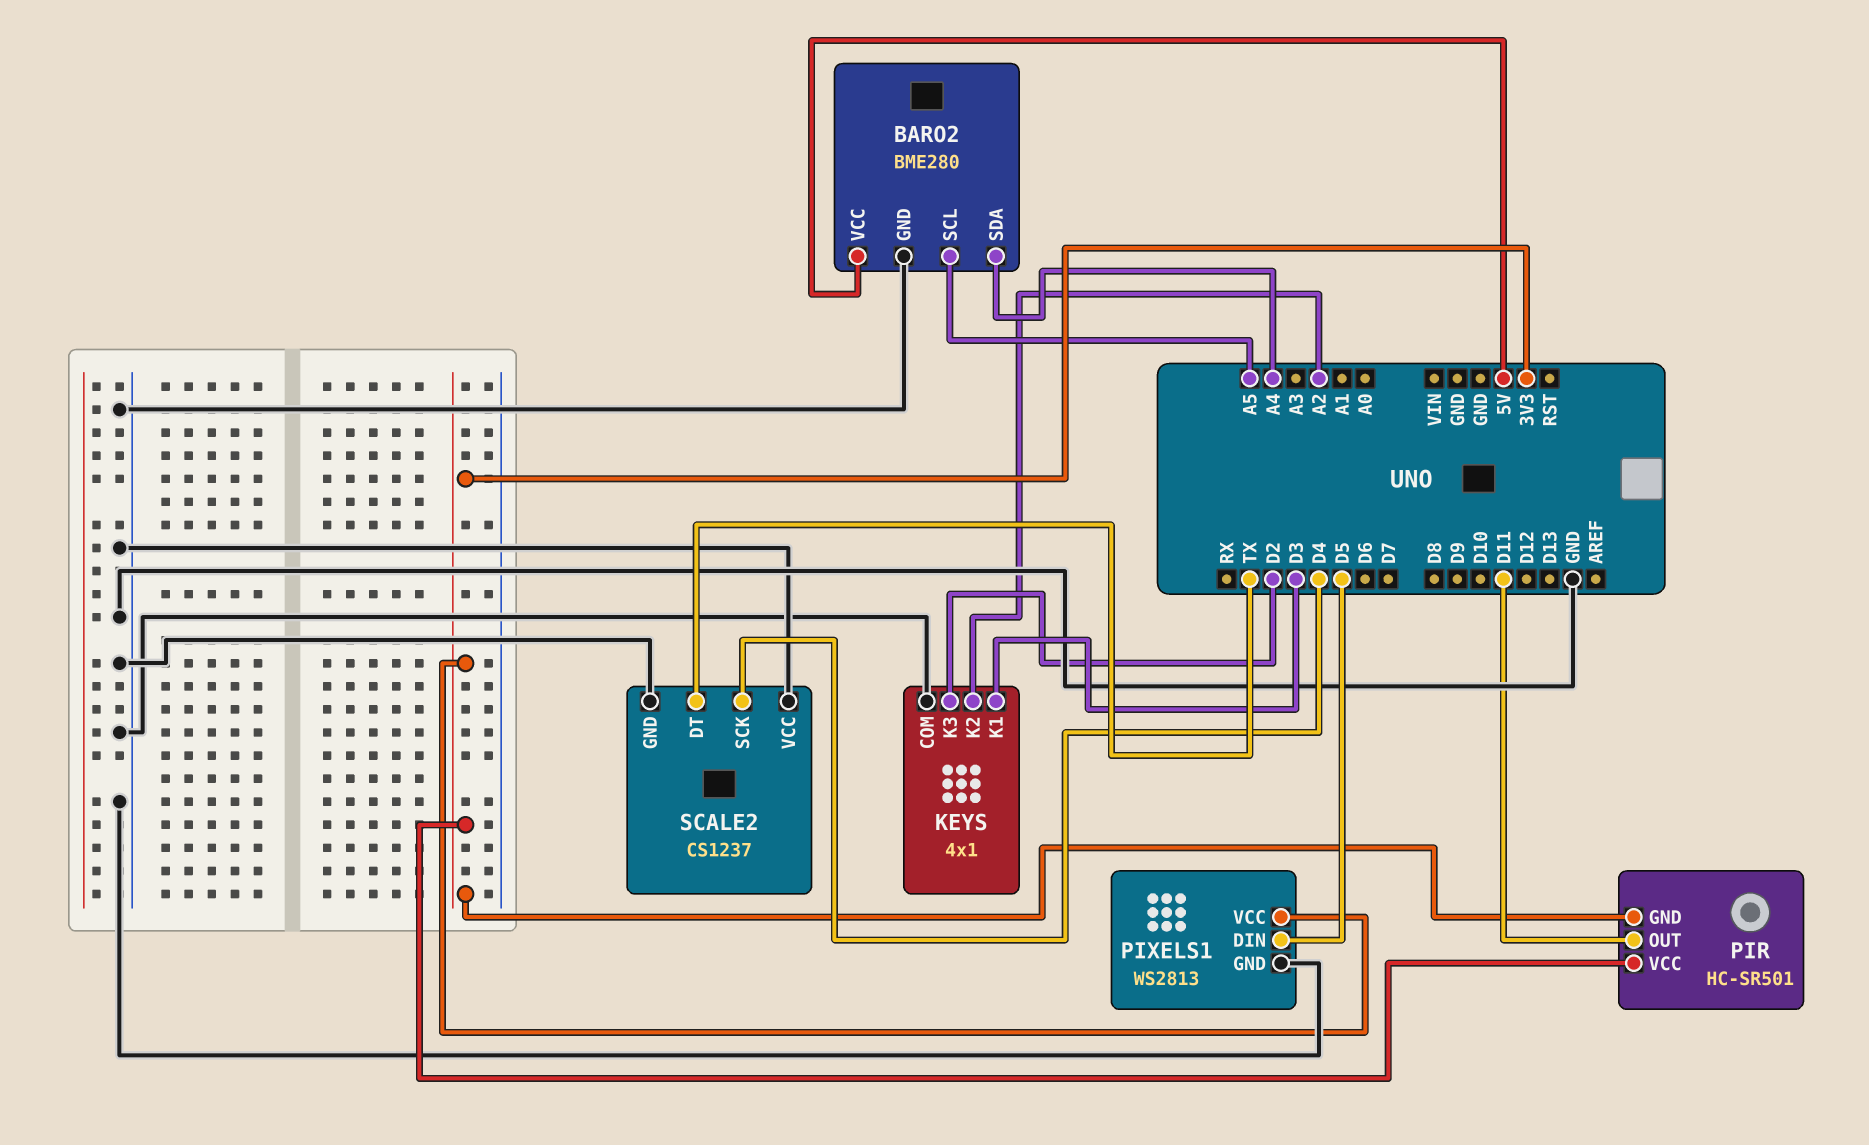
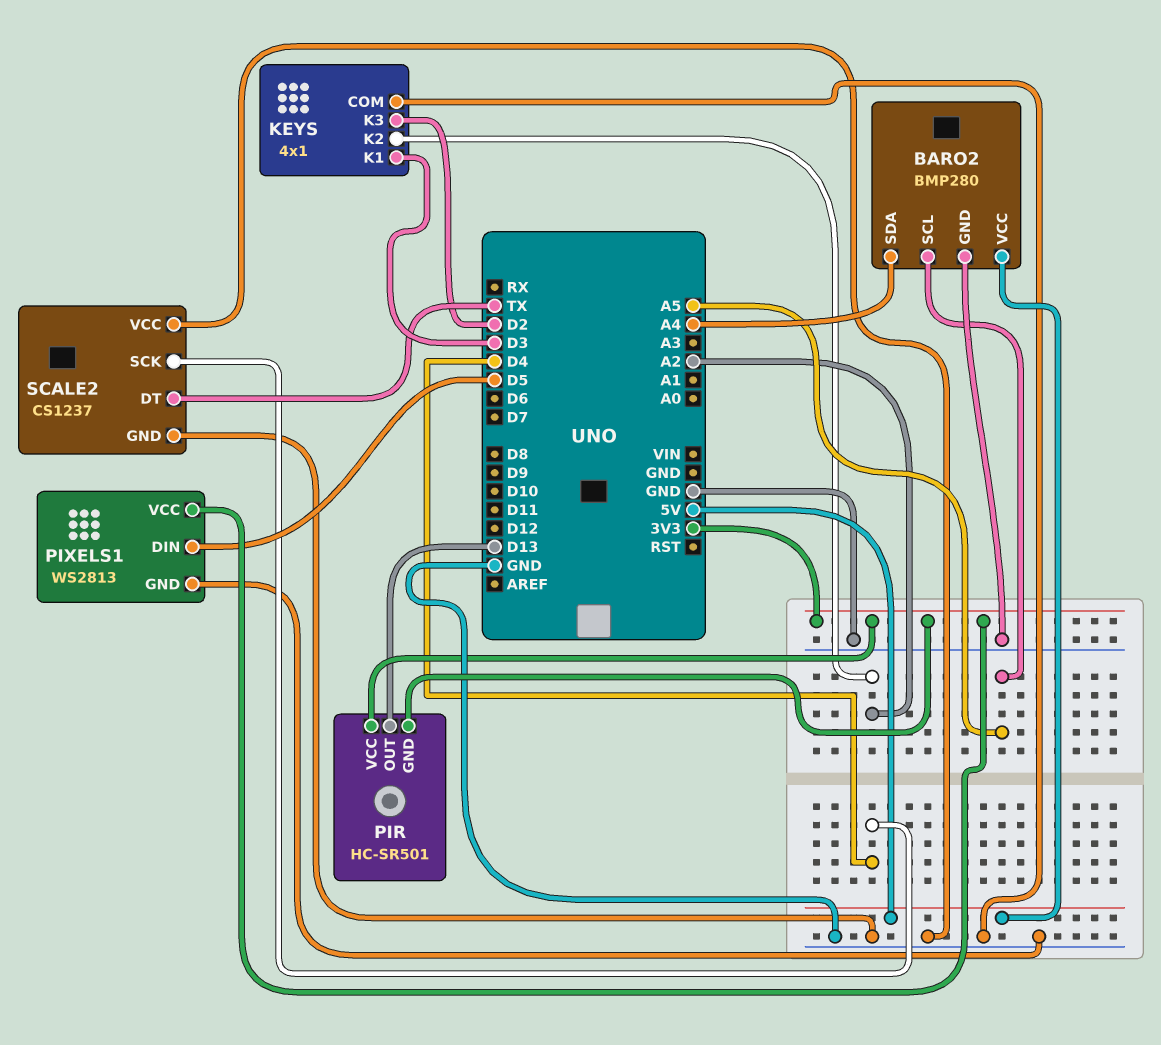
BARO2: BME280 -> BMP280
PIR pin OUT: D11 -> D13

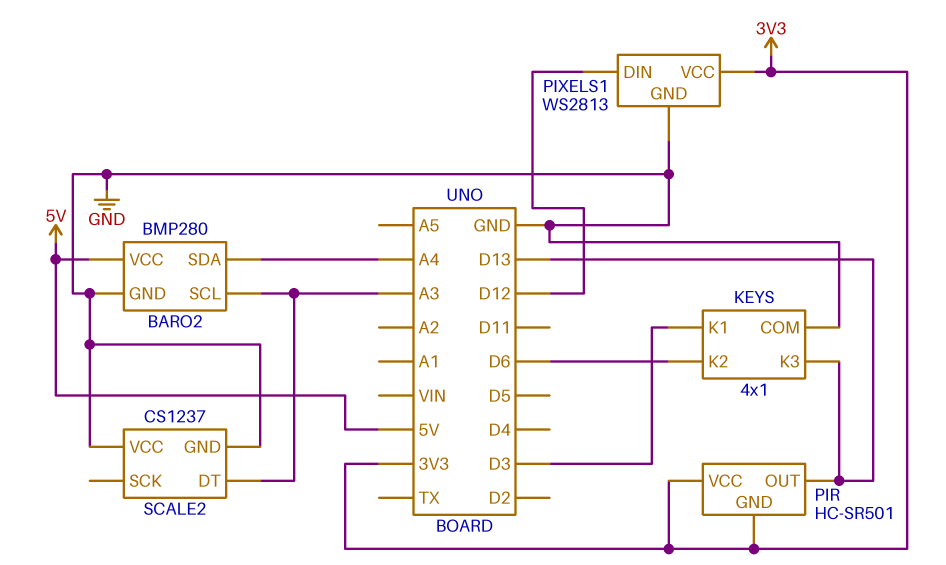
BARO2 pin SCL: A5 -> A3
KEYS pin K2: A2 -> D6
KEYS pin K3: D2 -> D13
PIXELS1 pin DIN: D5 -> D12
SCALE2 pin DT: TX -> A3
SCALE2 pin SCK: D4 -> none

